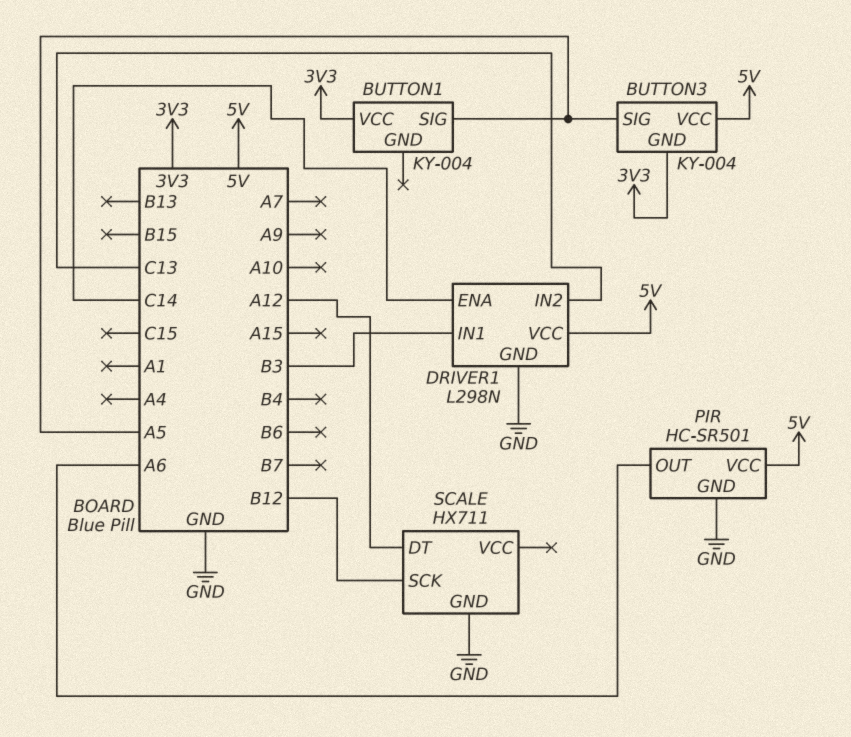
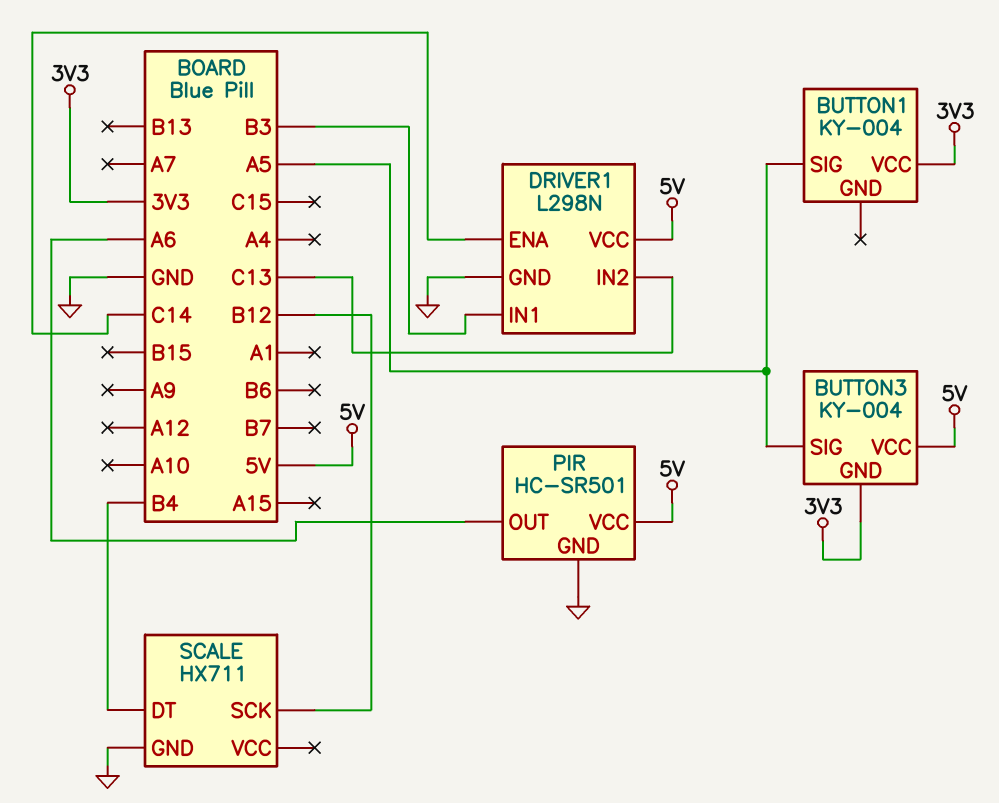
SCALE pin DT: A12 -> B4

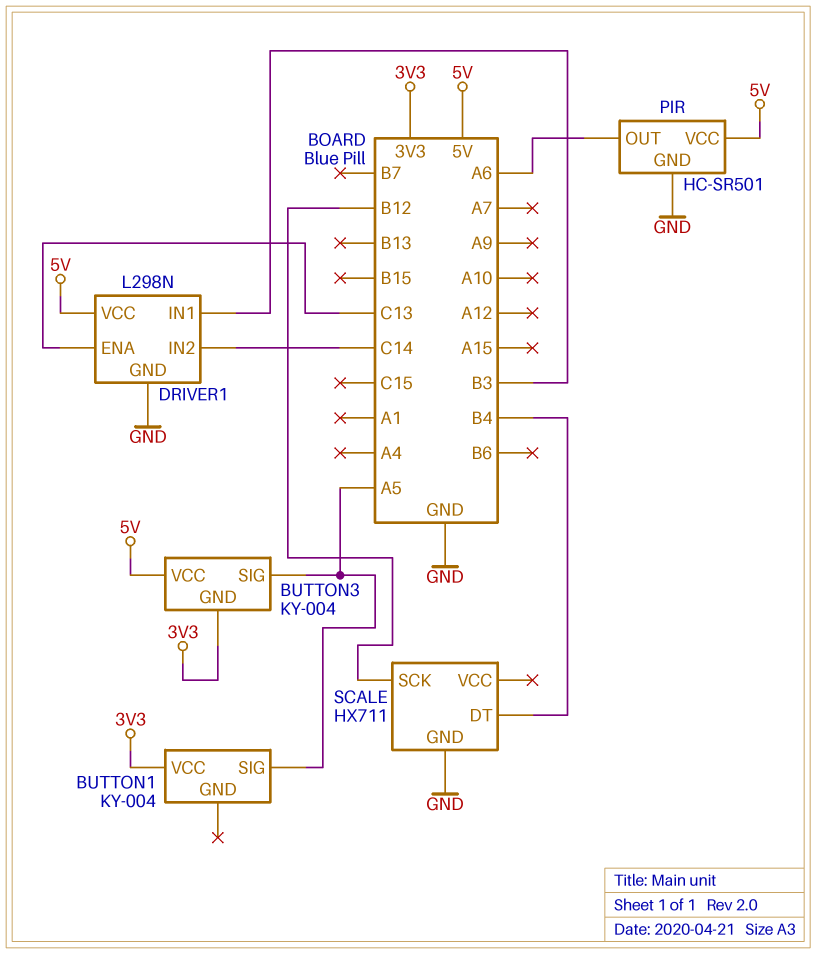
DRIVER1 pin ENA: C14 -> C13
DRIVER1 pin IN2: C13 -> C14

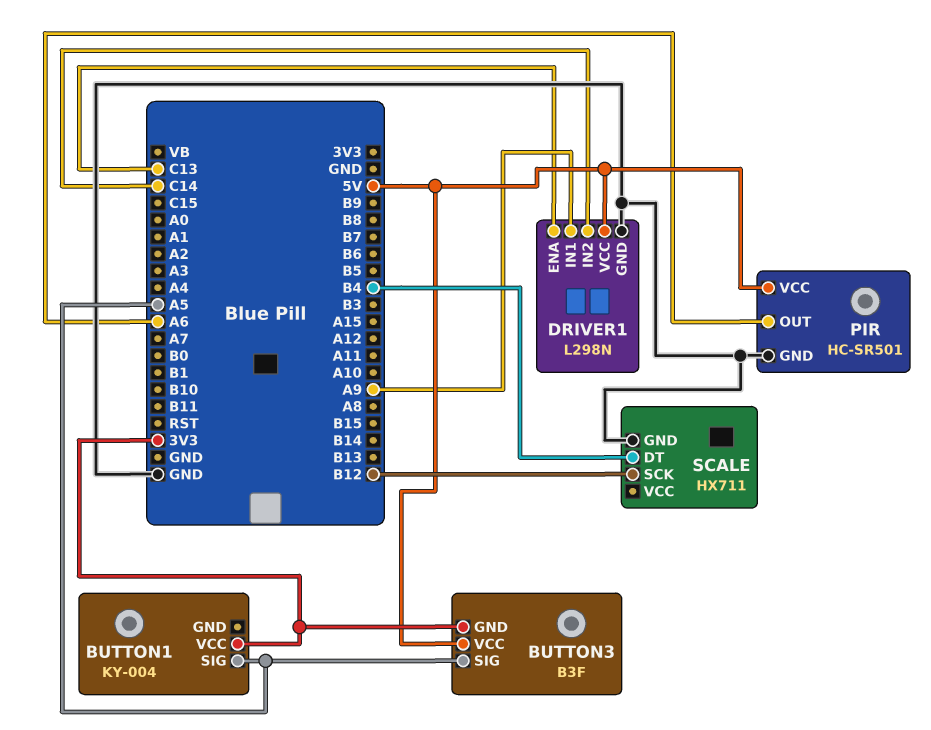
BUTTON3: KY-004 -> B3F
DRIVER1 pin IN1: B3 -> A9

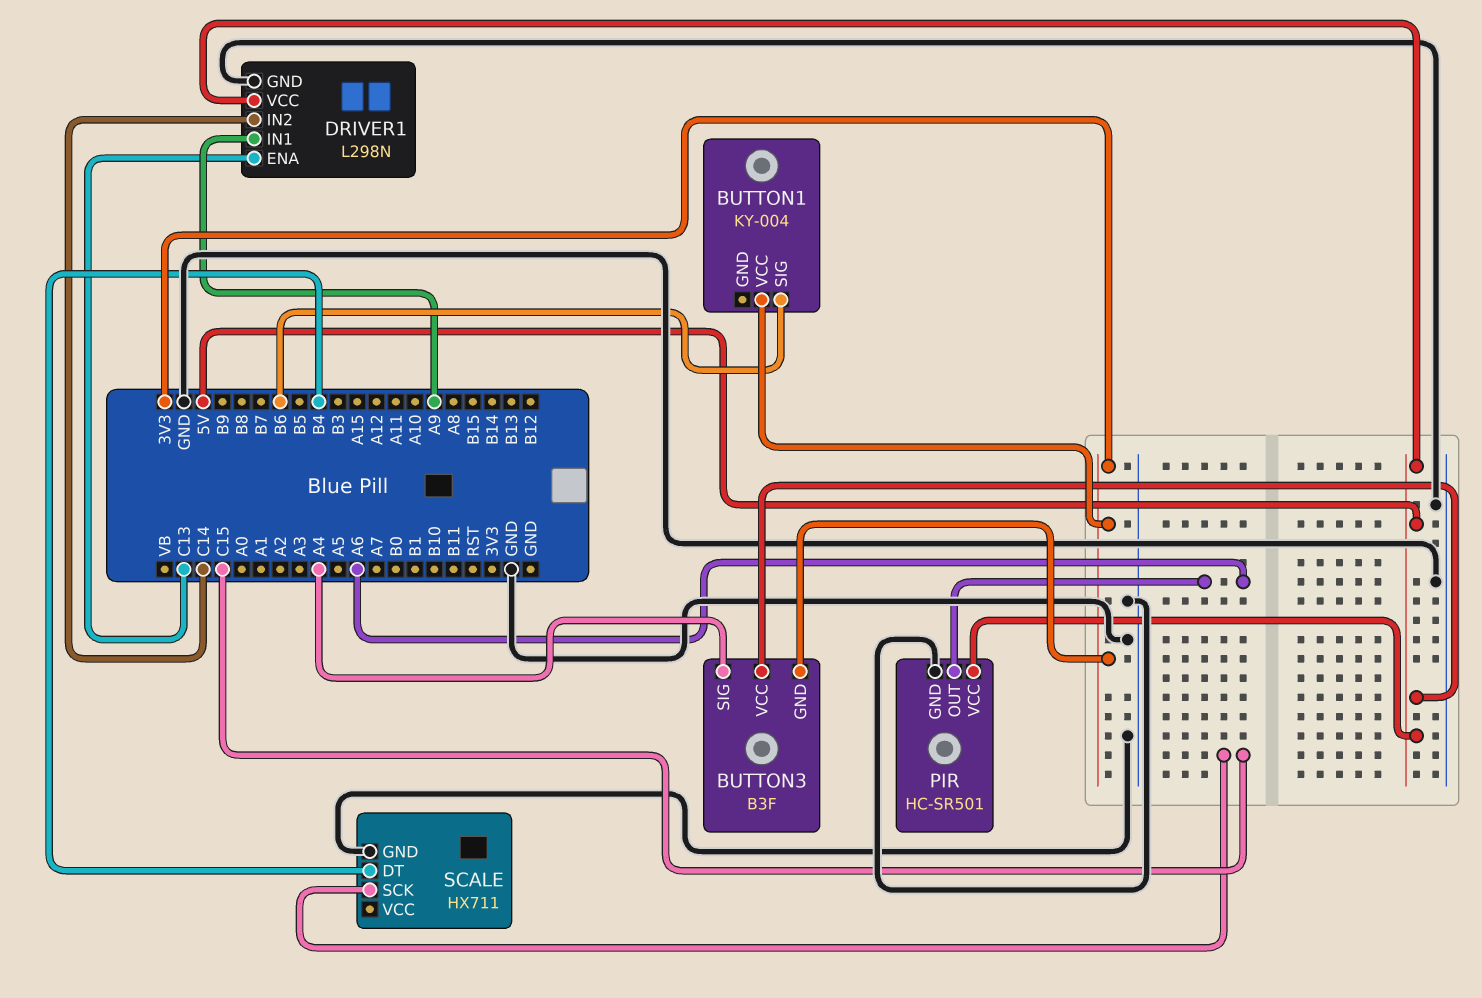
BUTTON1 pin SIG: A5 -> B6
BUTTON3 pin SIG: A5 -> A4
SCALE pin SCK: B12 -> C15

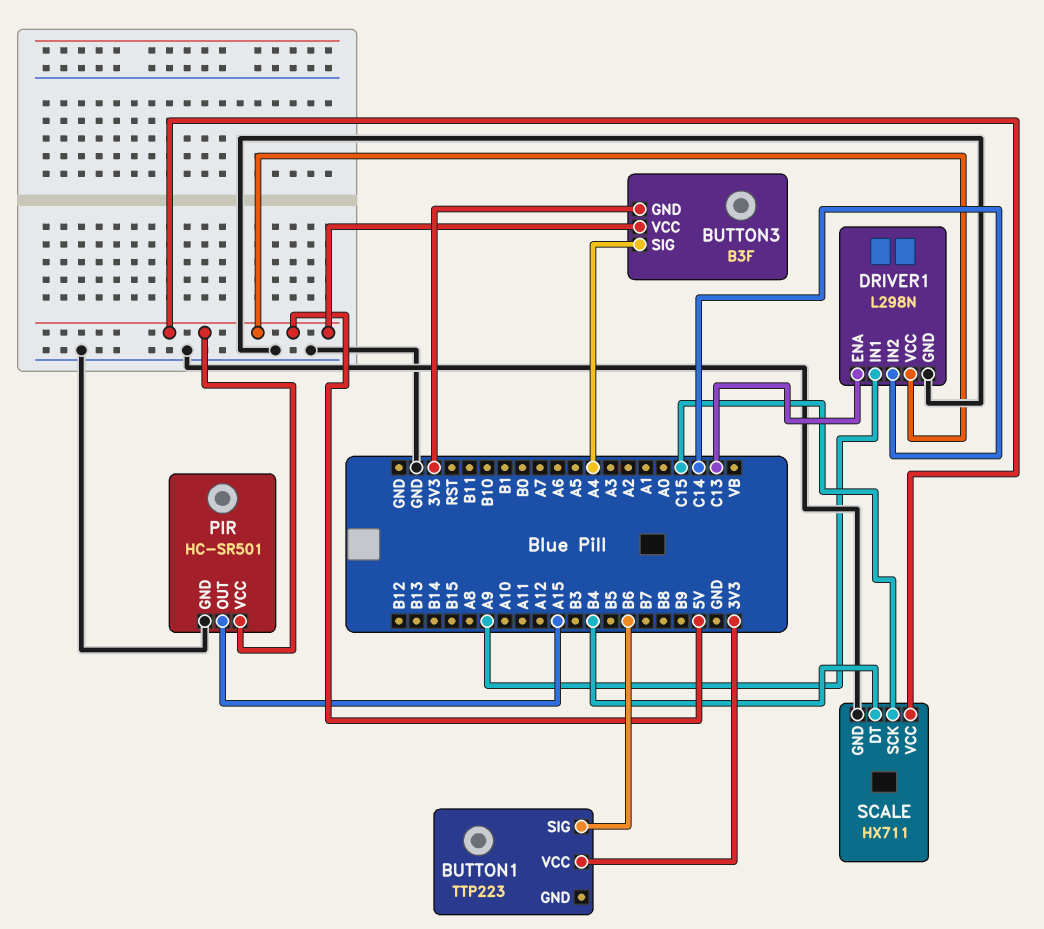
BUTTON1: KY-004 -> TTP223
PIR pin OUT: A6 -> A15
SCALE pin VCC: none -> 5V

